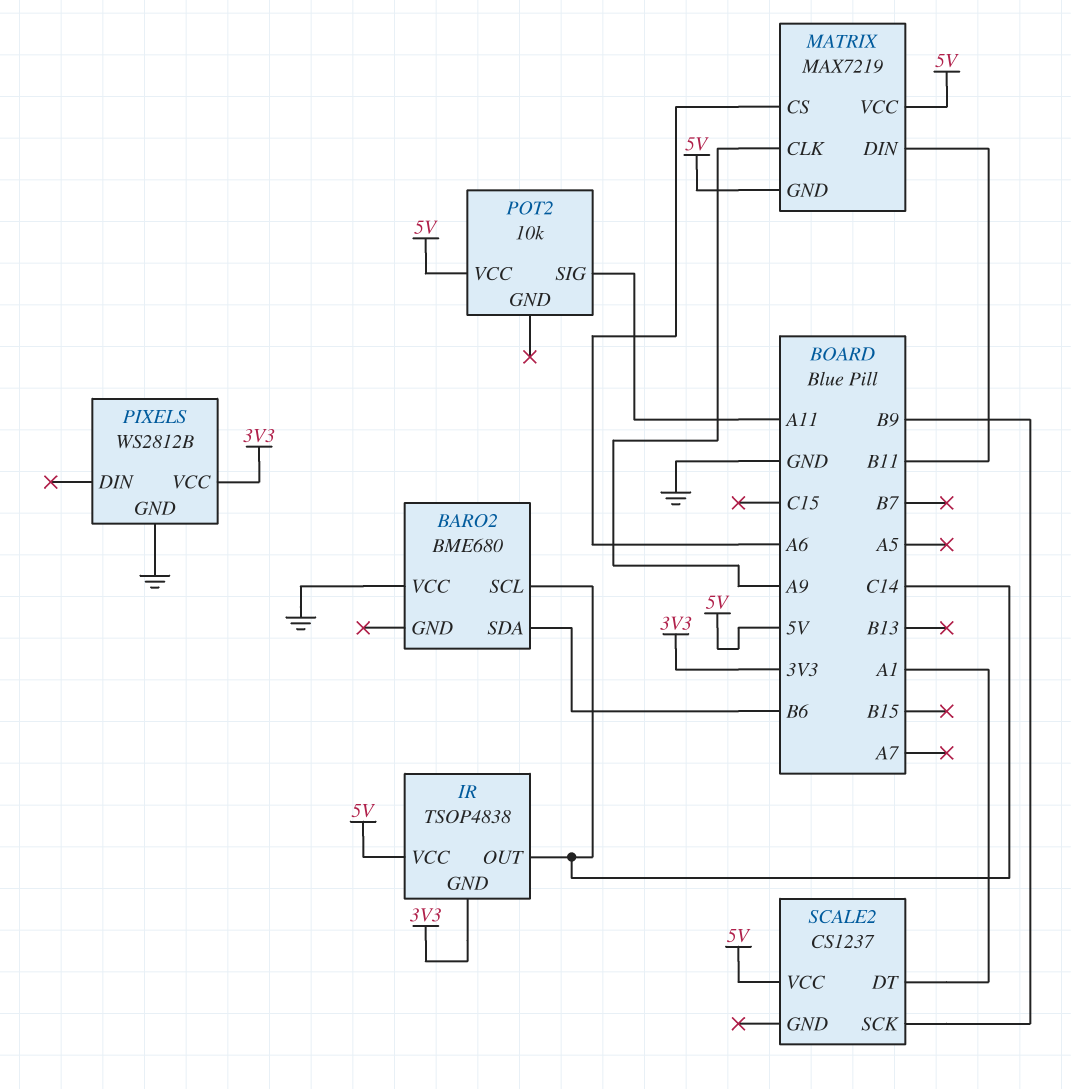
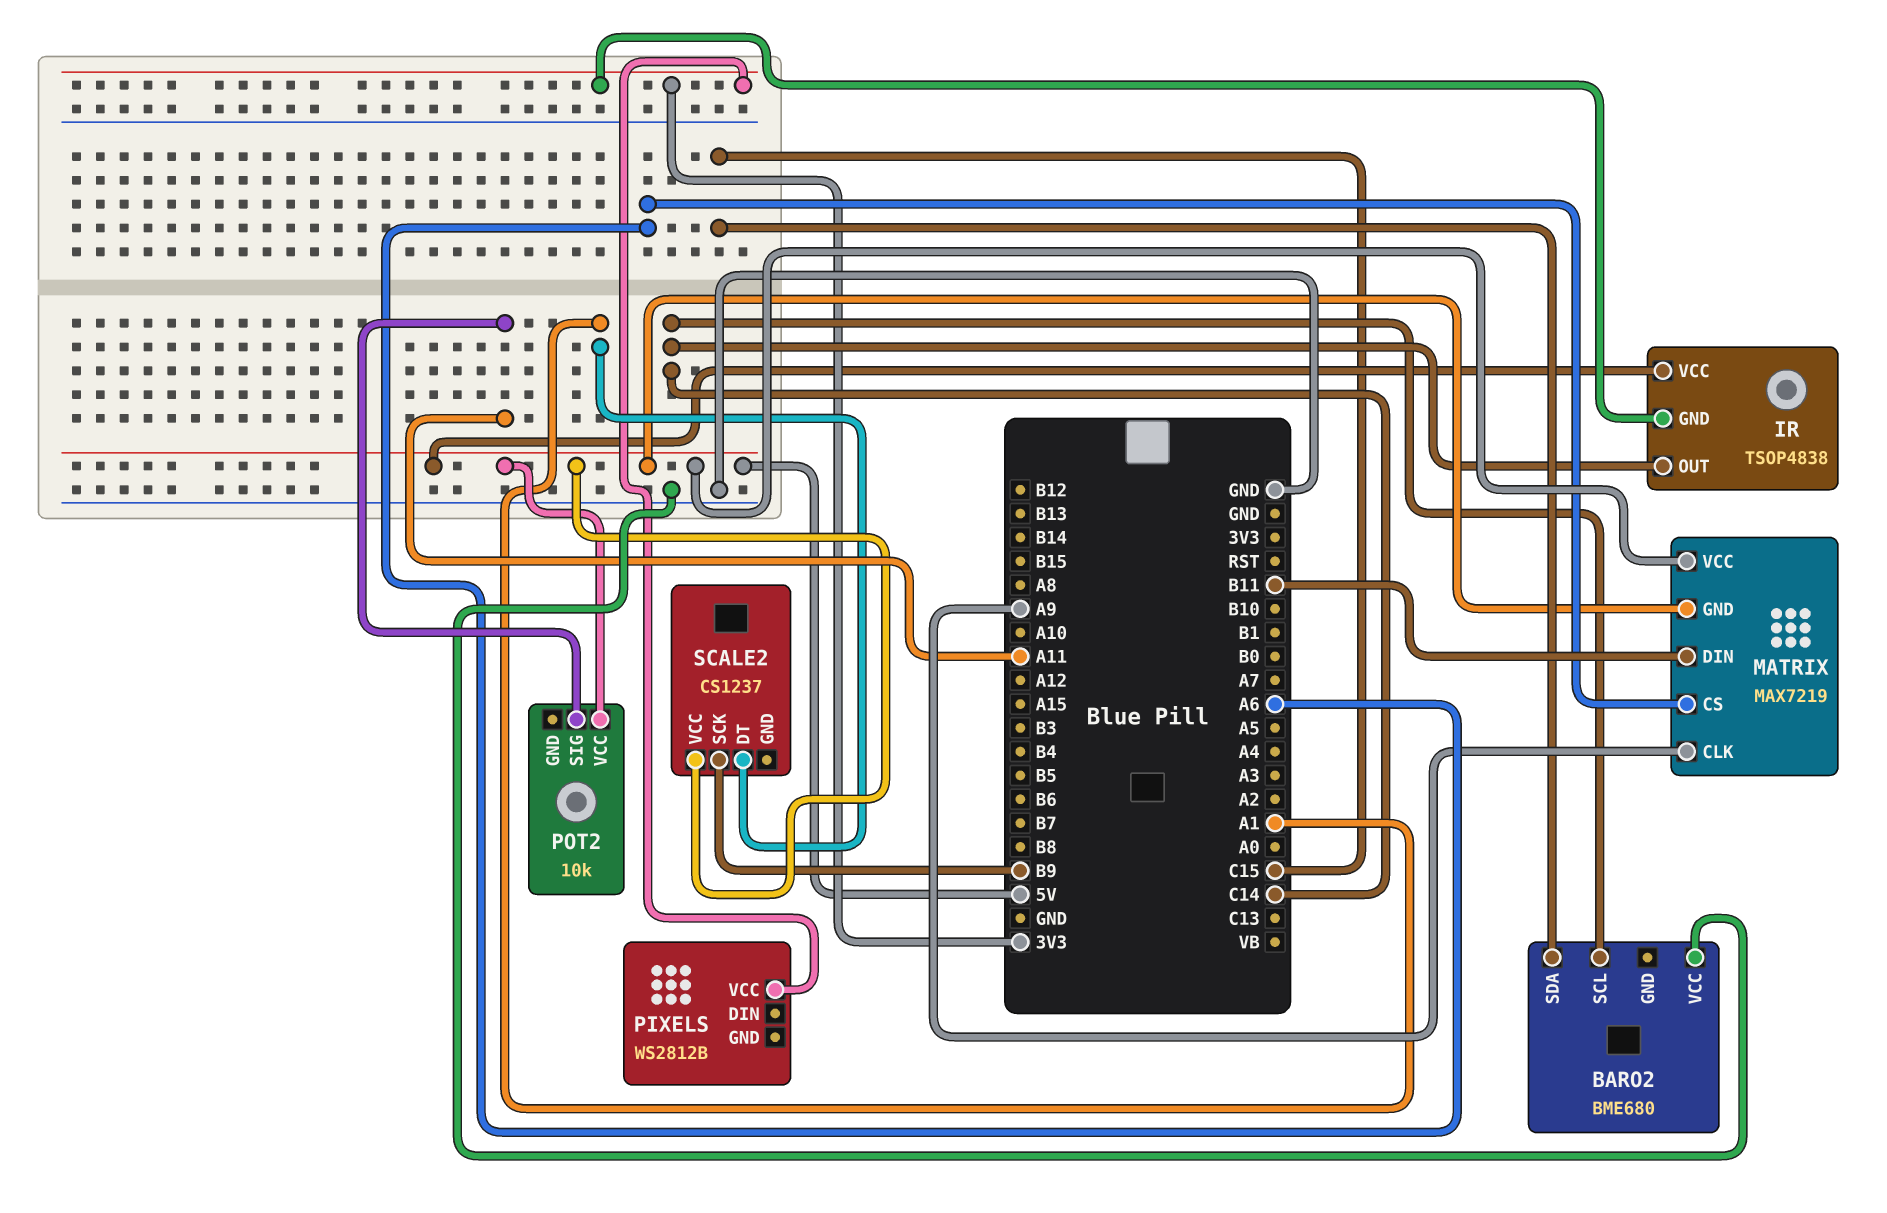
BARO2 pin SDA: B6 -> C15
PIXELS pin GND: GND -> none

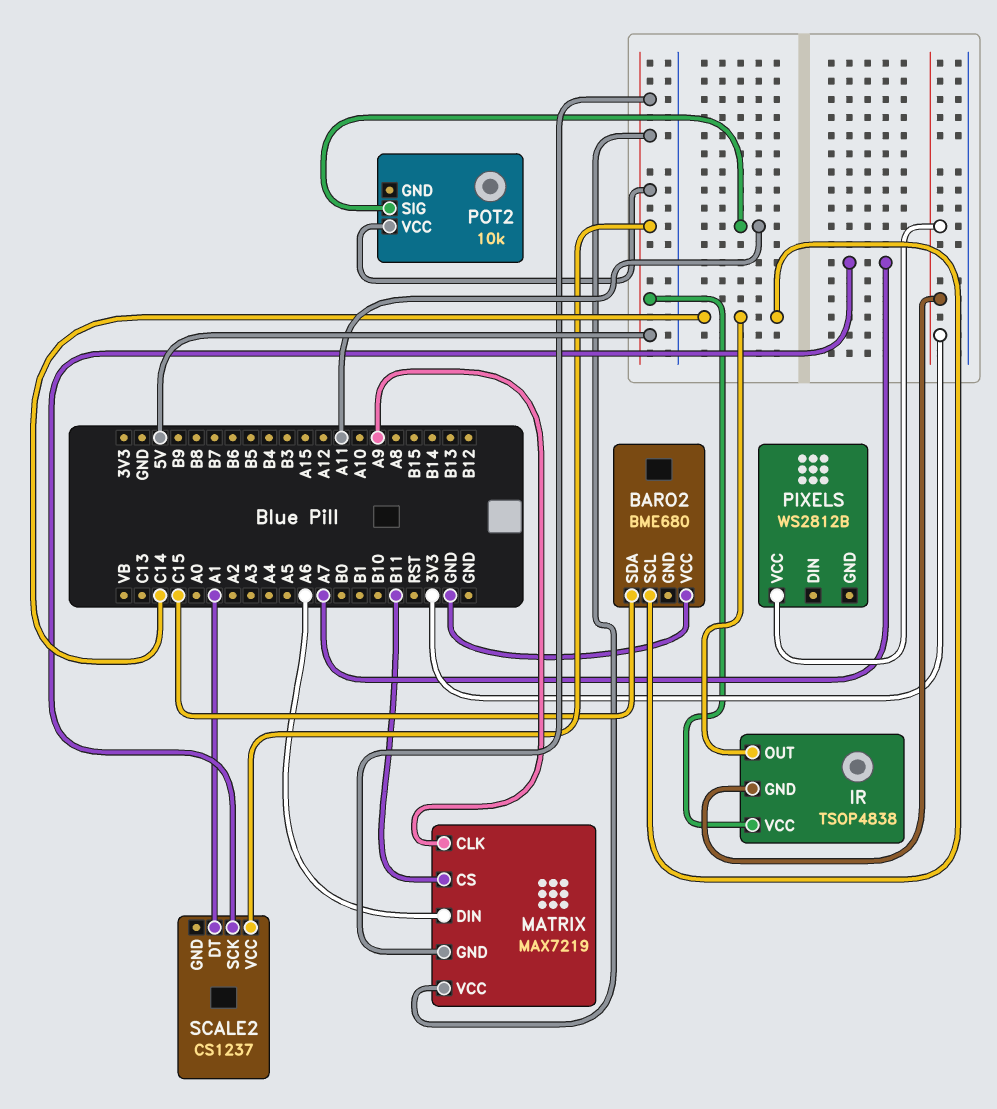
MATRIX pin CS: A6 -> B11
MATRIX pin DIN: B11 -> A6
SCALE2 pin SCK: B9 -> A7

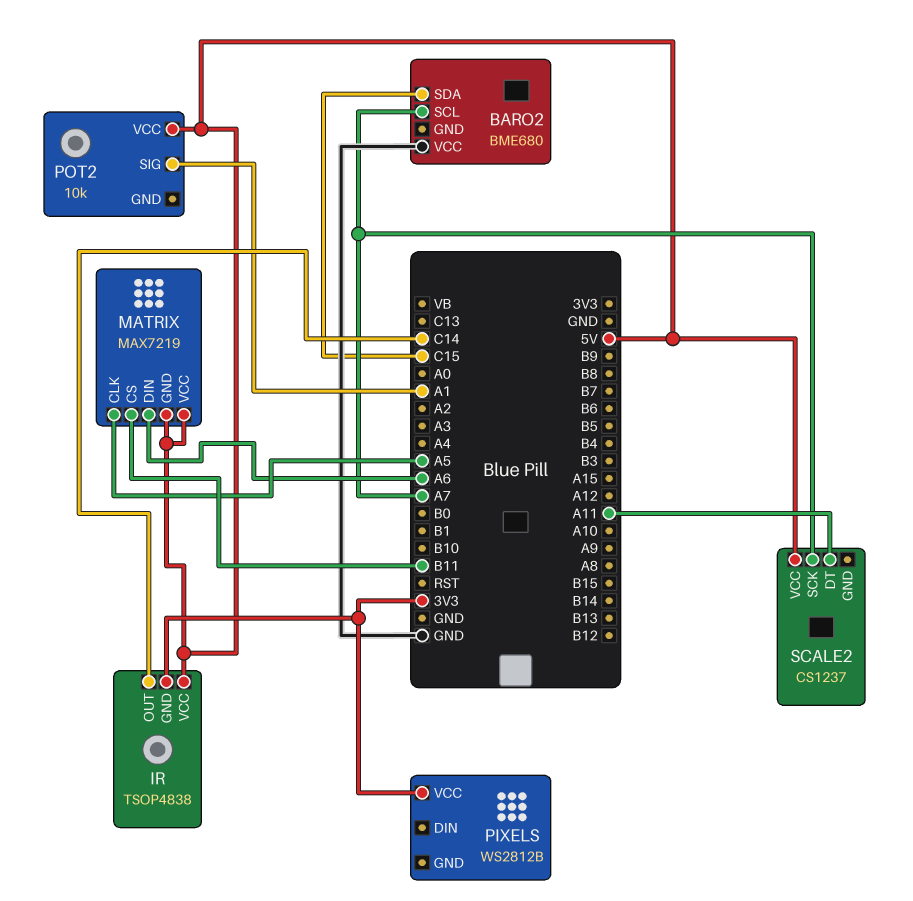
BARO2 pin SCL: C14 -> A7
MATRIX pin CLK: A9 -> A5
POT2 pin SIG: A11 -> A1
SCALE2 pin DT: A1 -> A11

